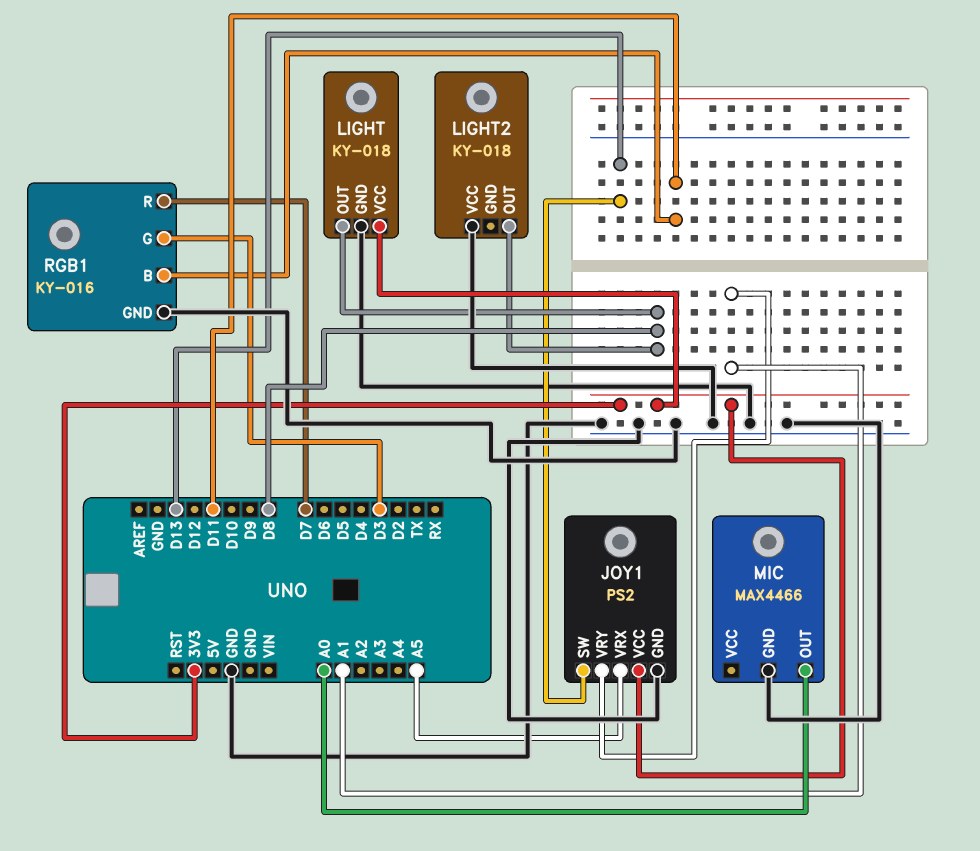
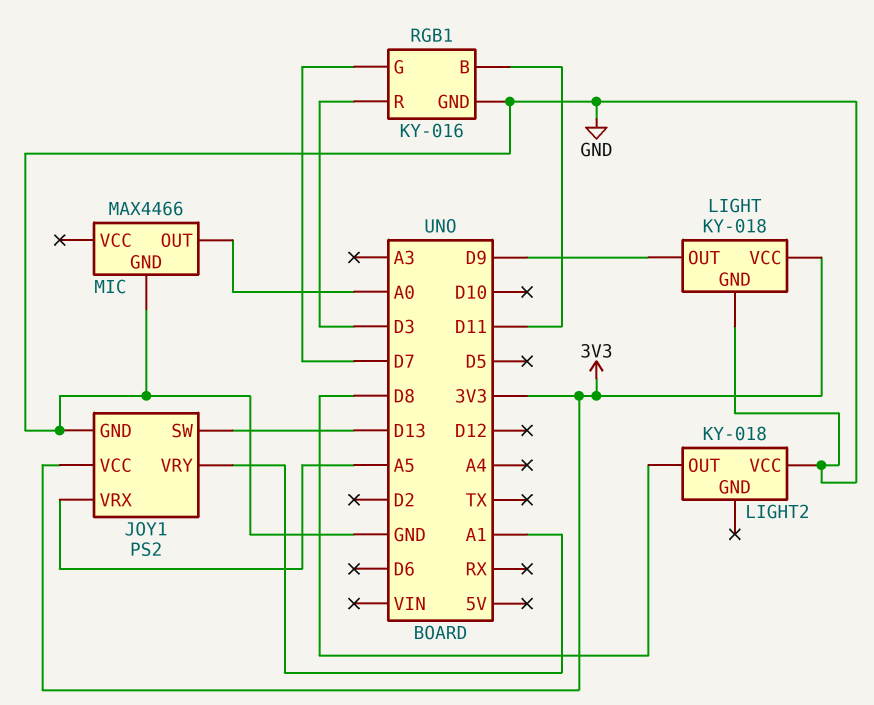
LIGHT pin OUT: D8 -> D9
RGB1 pin G: D3 -> D7
RGB1 pin R: D7 -> D3

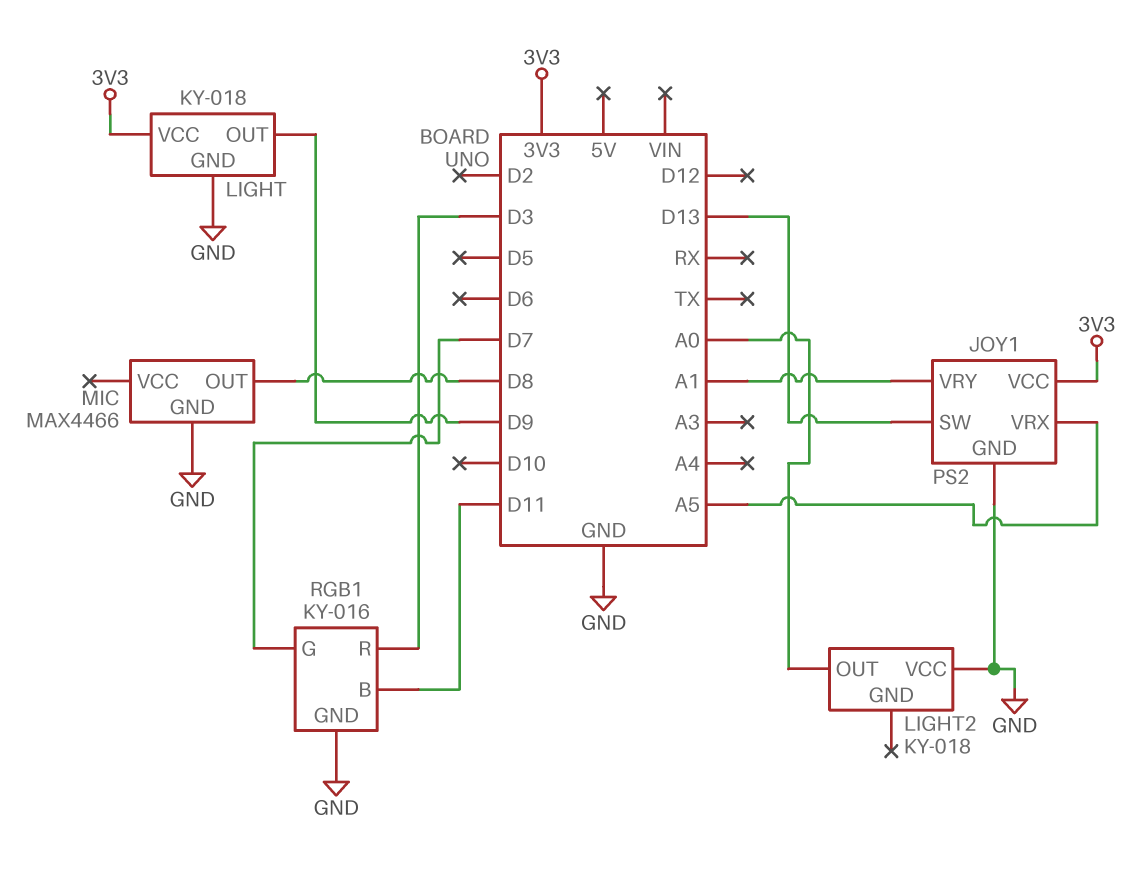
LIGHT2 pin OUT: D8 -> A0
MIC pin OUT: A0 -> D8

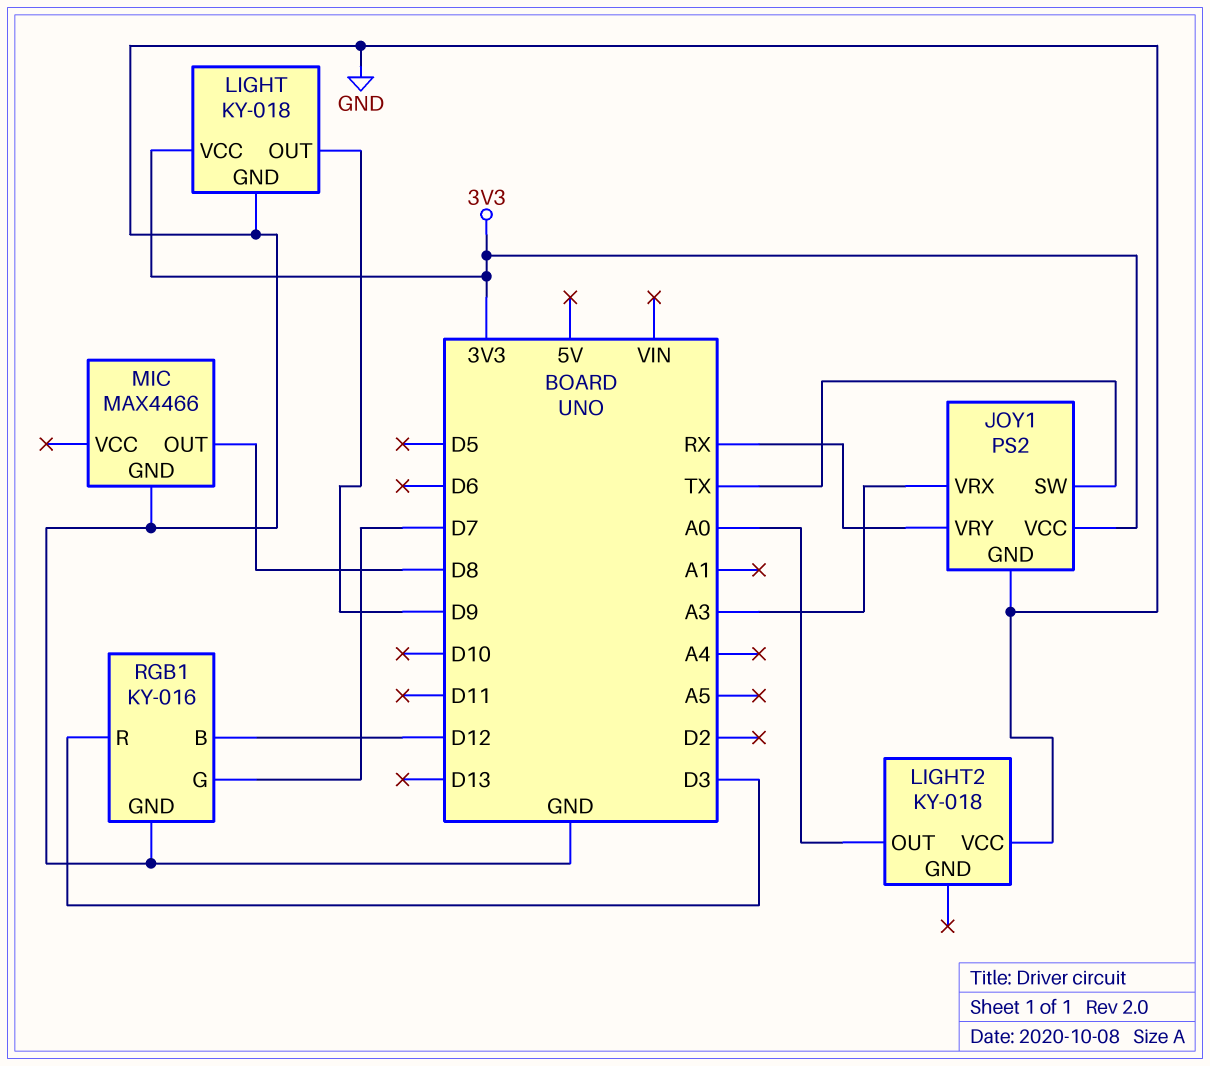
JOY1 pin SW: D13 -> TX
JOY1 pin VRX: A5 -> A3
JOY1 pin VRY: A1 -> RX
RGB1 pin B: D11 -> D12

